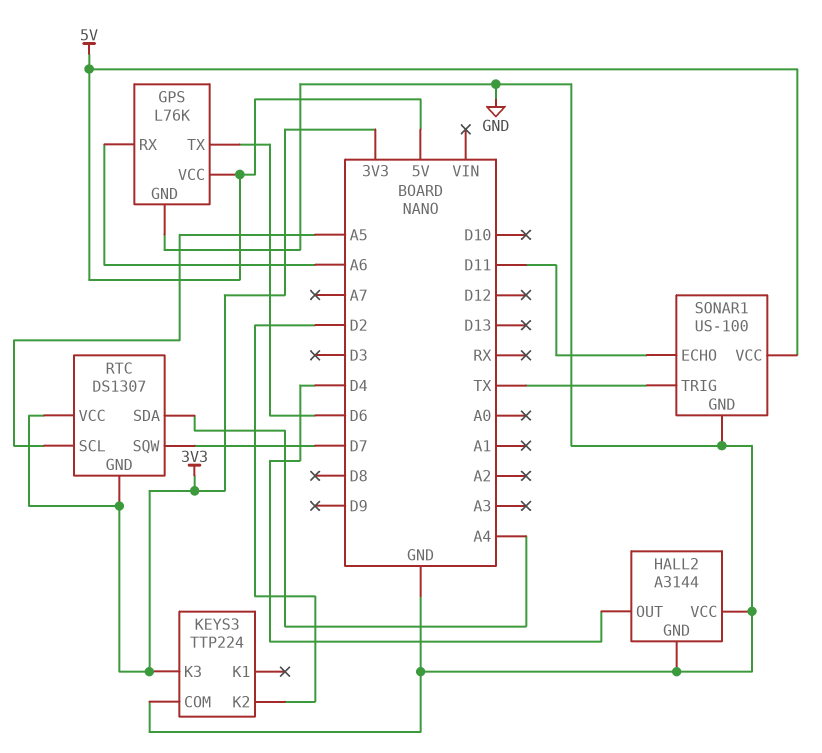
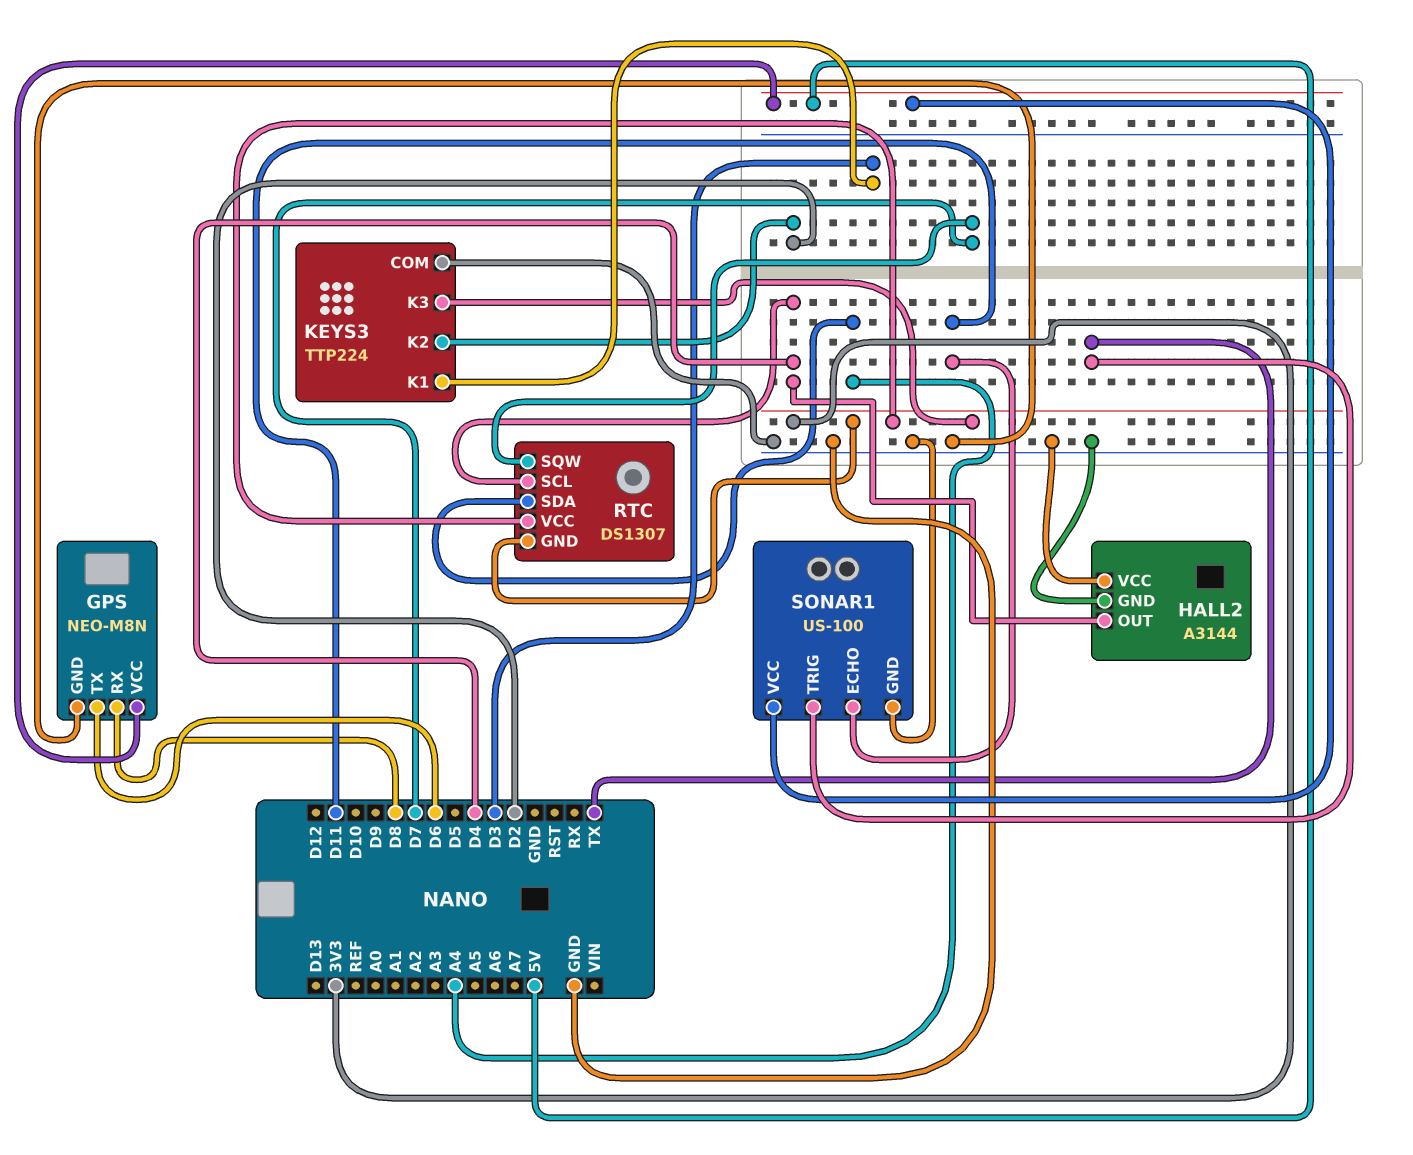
GPS: L76K -> NEO-M8N
GPS pin RX: A6 -> D8
KEYS3 pin K1: none -> D3
RTC pin SCL: A5 -> D4

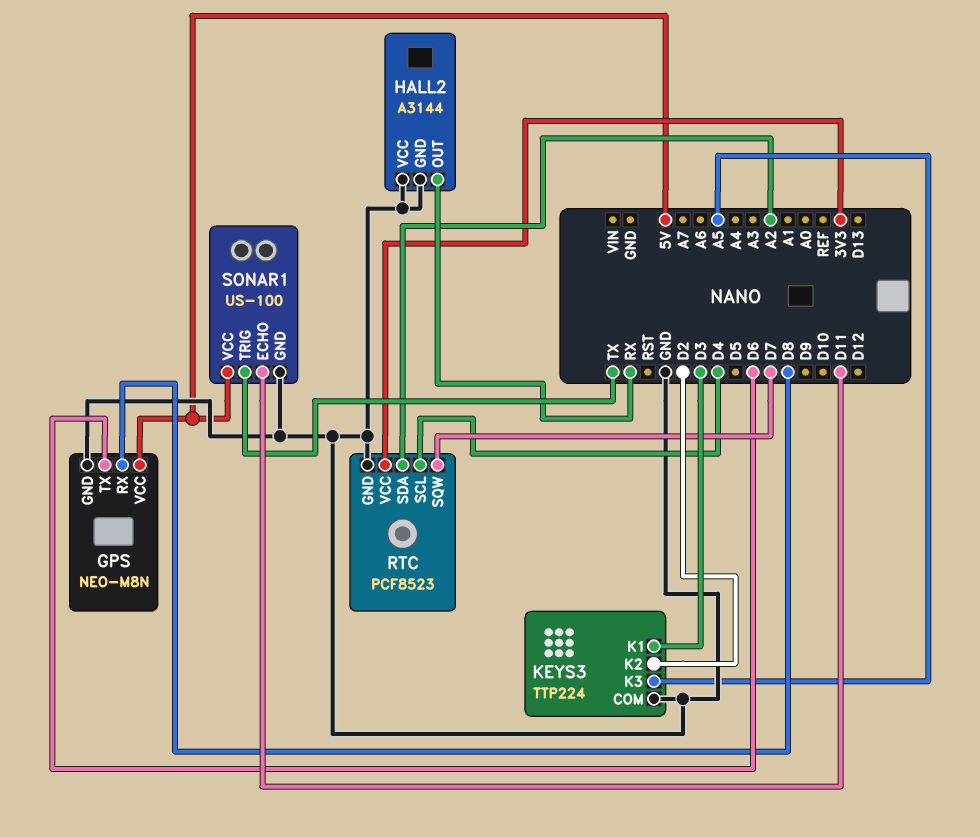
HALL2 pin OUT: D4 -> RX
KEYS3 pin K3: 3V3 -> A5
RTC: DS1307 -> PCF8523
RTC pin GND: 3V3 -> GND
RTC pin SDA: A4 -> A2

